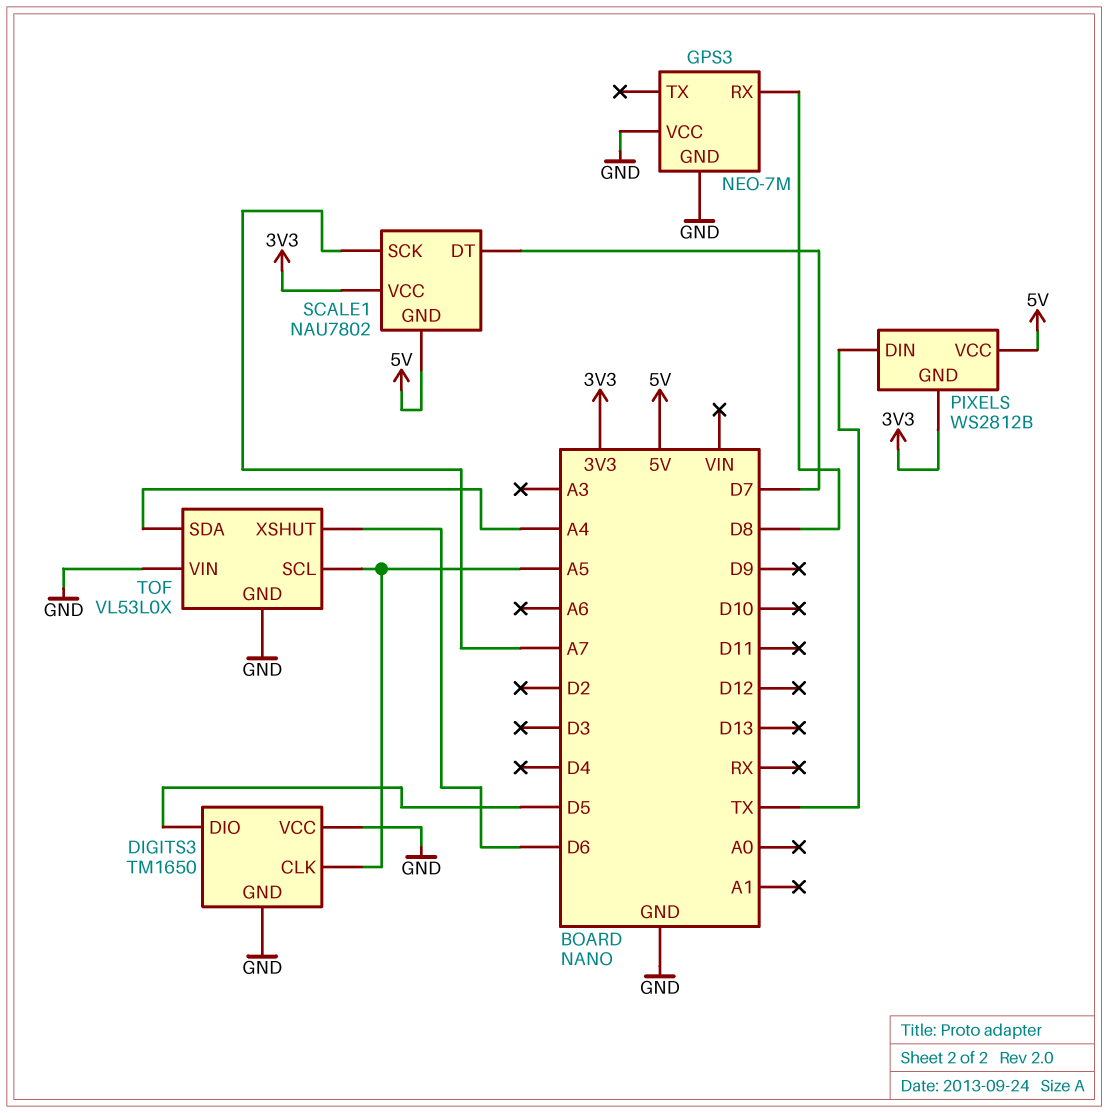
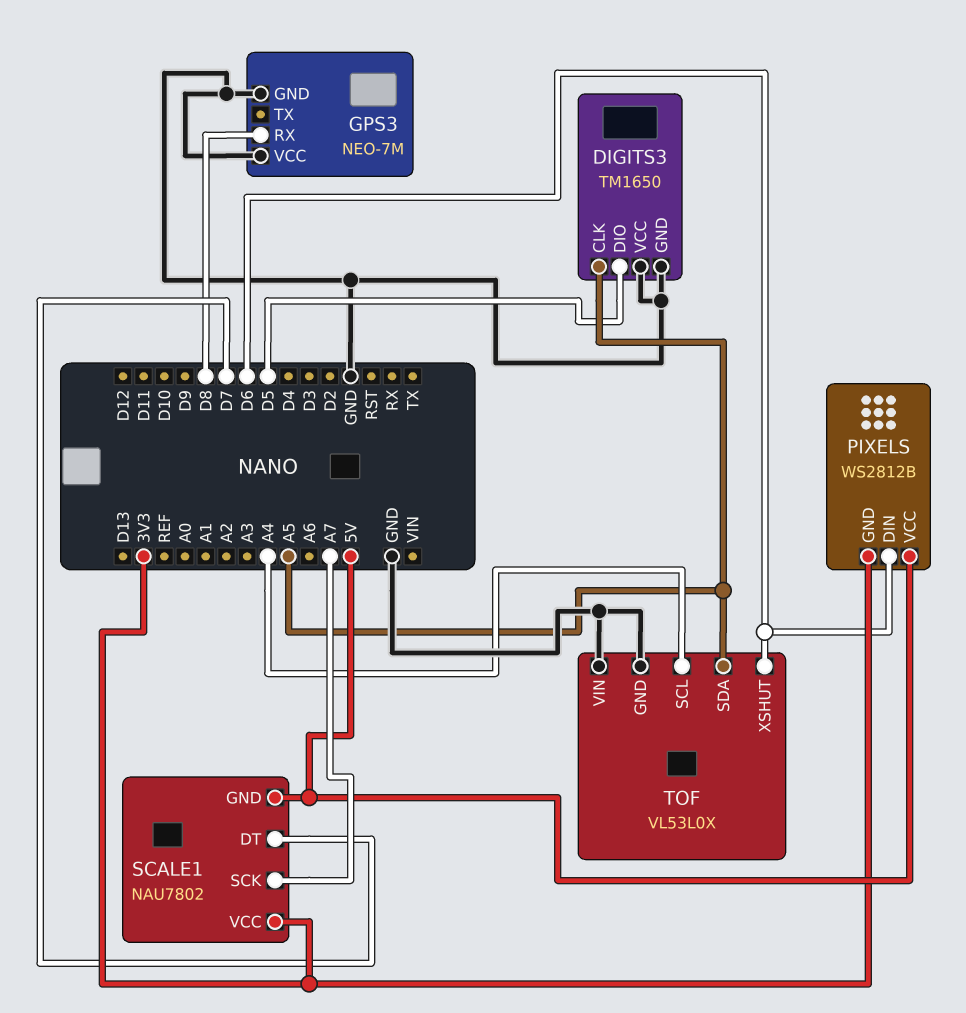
PIXELS pin DIN: TX -> D6
TOF pin SCL: A5 -> A4
TOF pin SDA: A4 -> A5

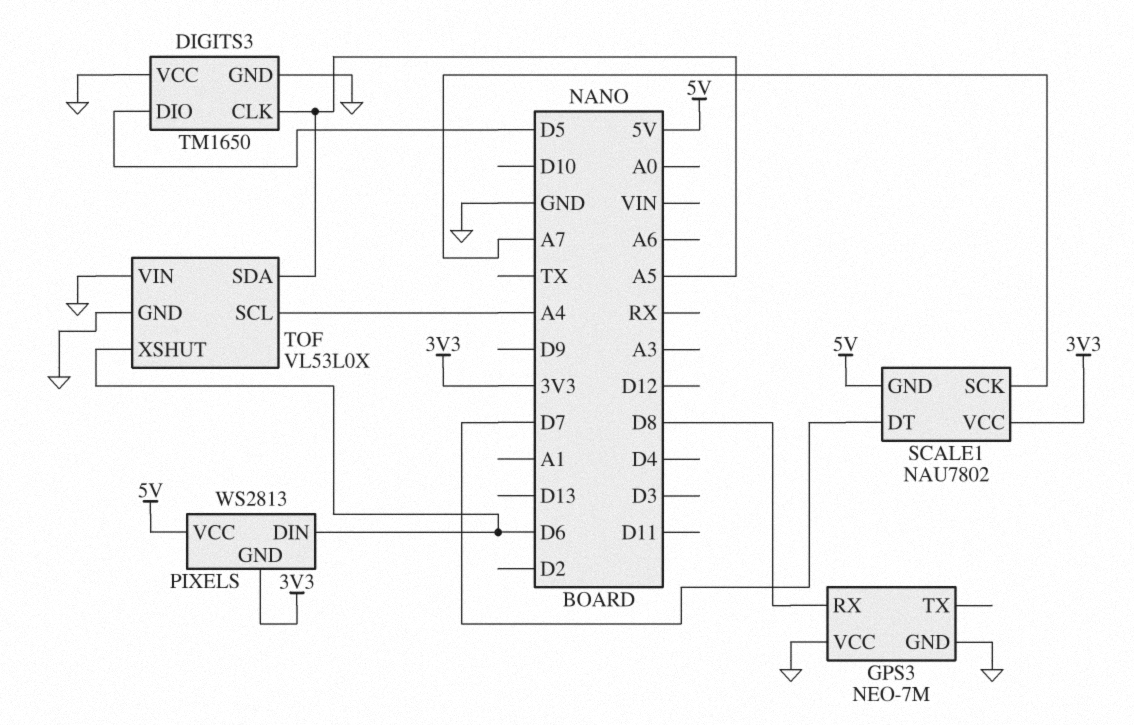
PIXELS: WS2812B -> WS2813

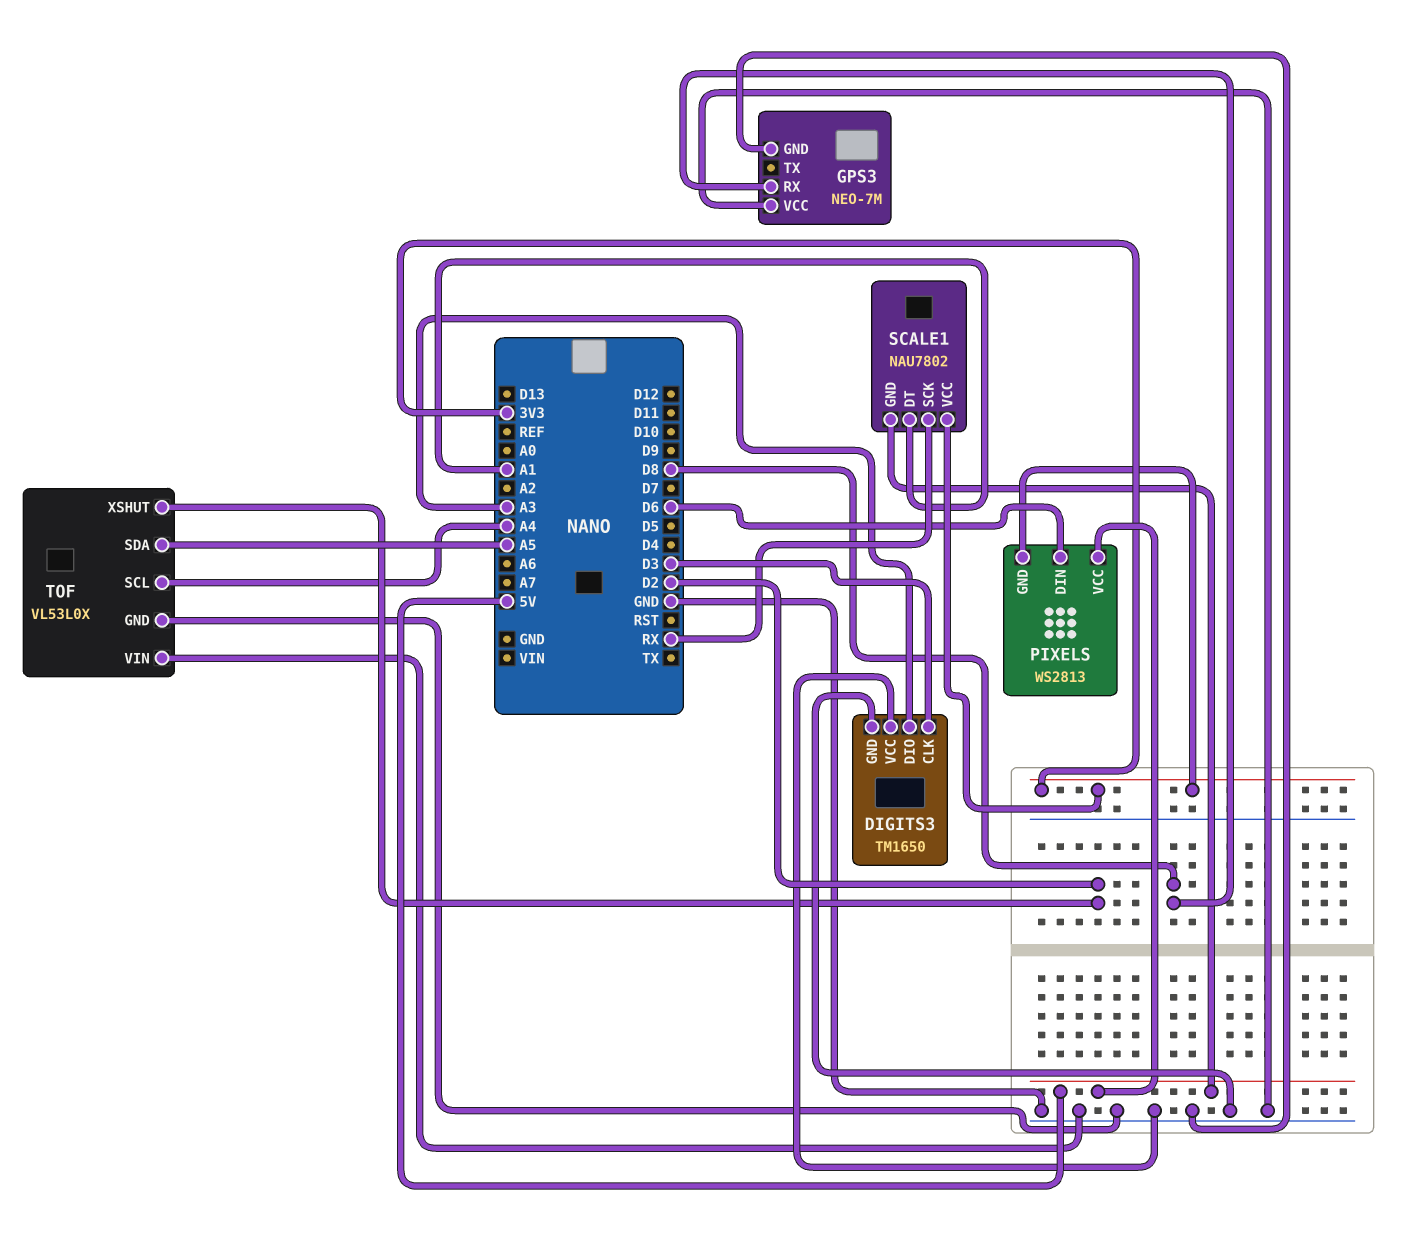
DIGITS3 pin CLK: A5 -> D3
DIGITS3 pin DIO: D5 -> A3
SCALE1 pin DT: D7 -> A1
SCALE1 pin SCK: A7 -> RX
TOF pin XSHUT: D6 -> D2

